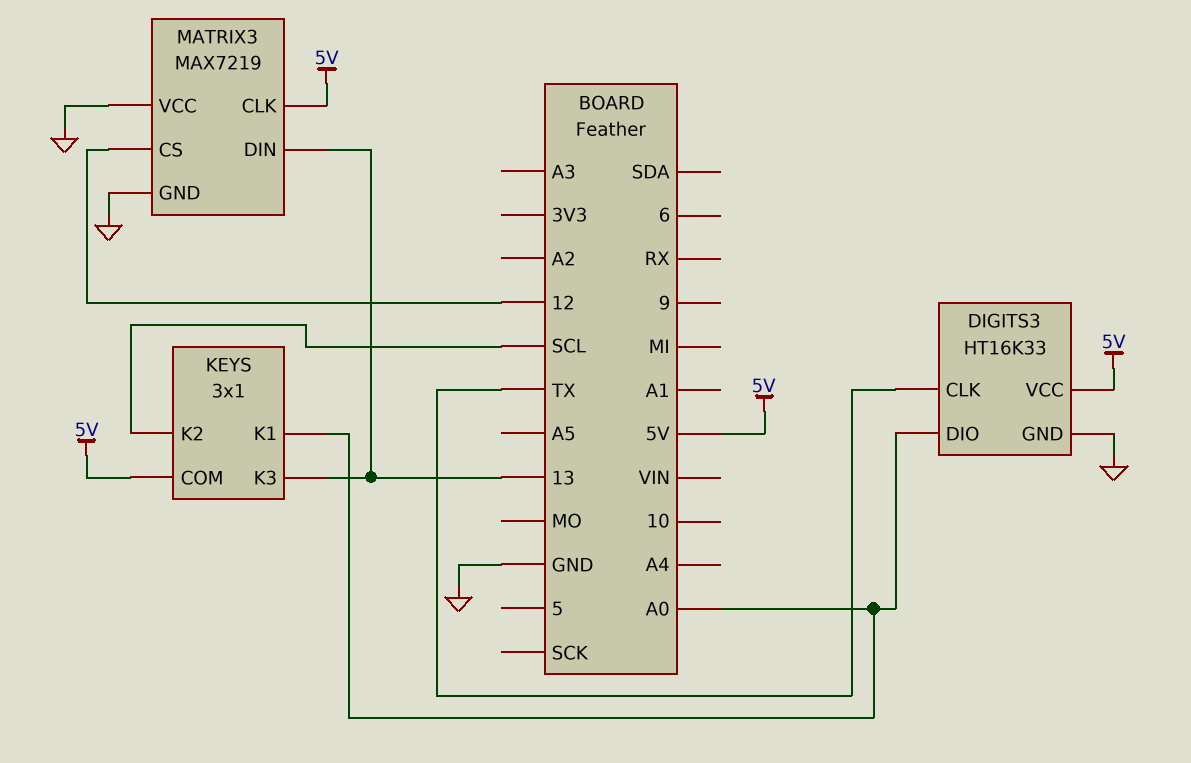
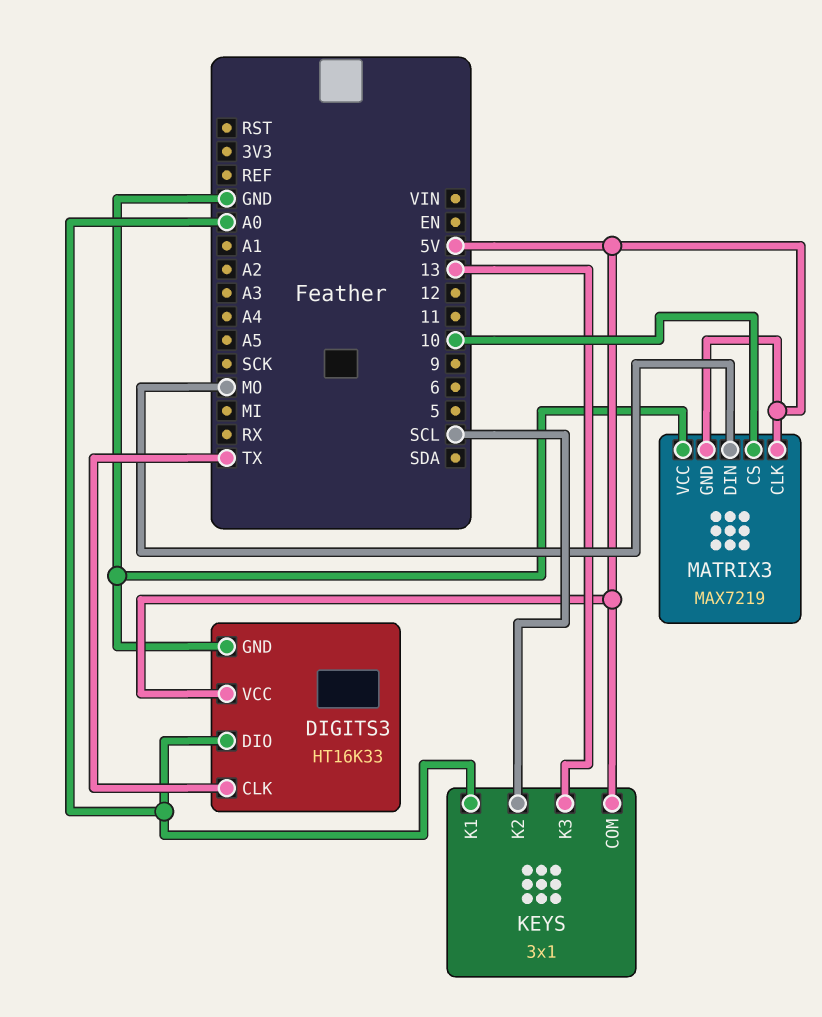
MATRIX3 pin CS: 12 -> 10
MATRIX3 pin DIN: 13 -> MO
MATRIX3 pin GND: GND -> 5V

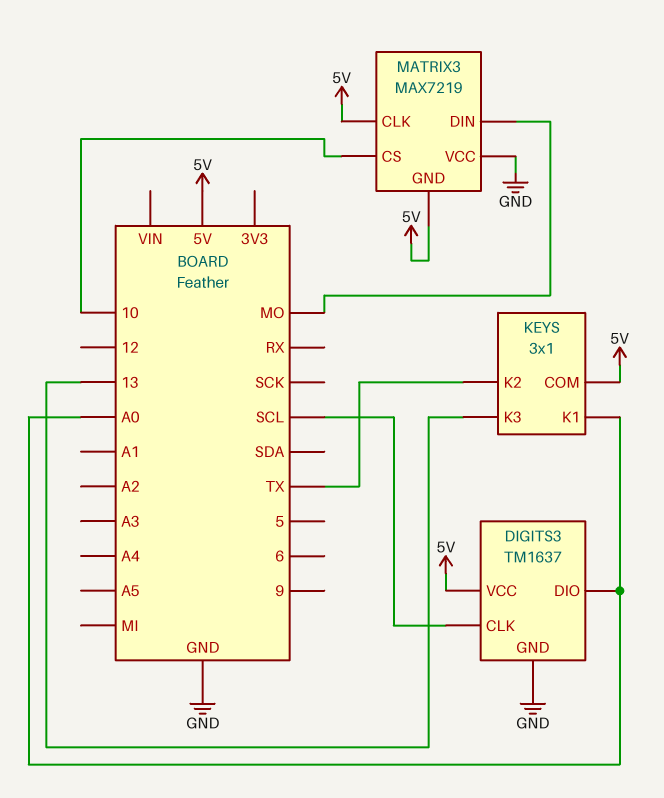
DIGITS3: HT16K33 -> TM1637
DIGITS3 pin CLK: TX -> SCL
KEYS pin K2: SCL -> TX

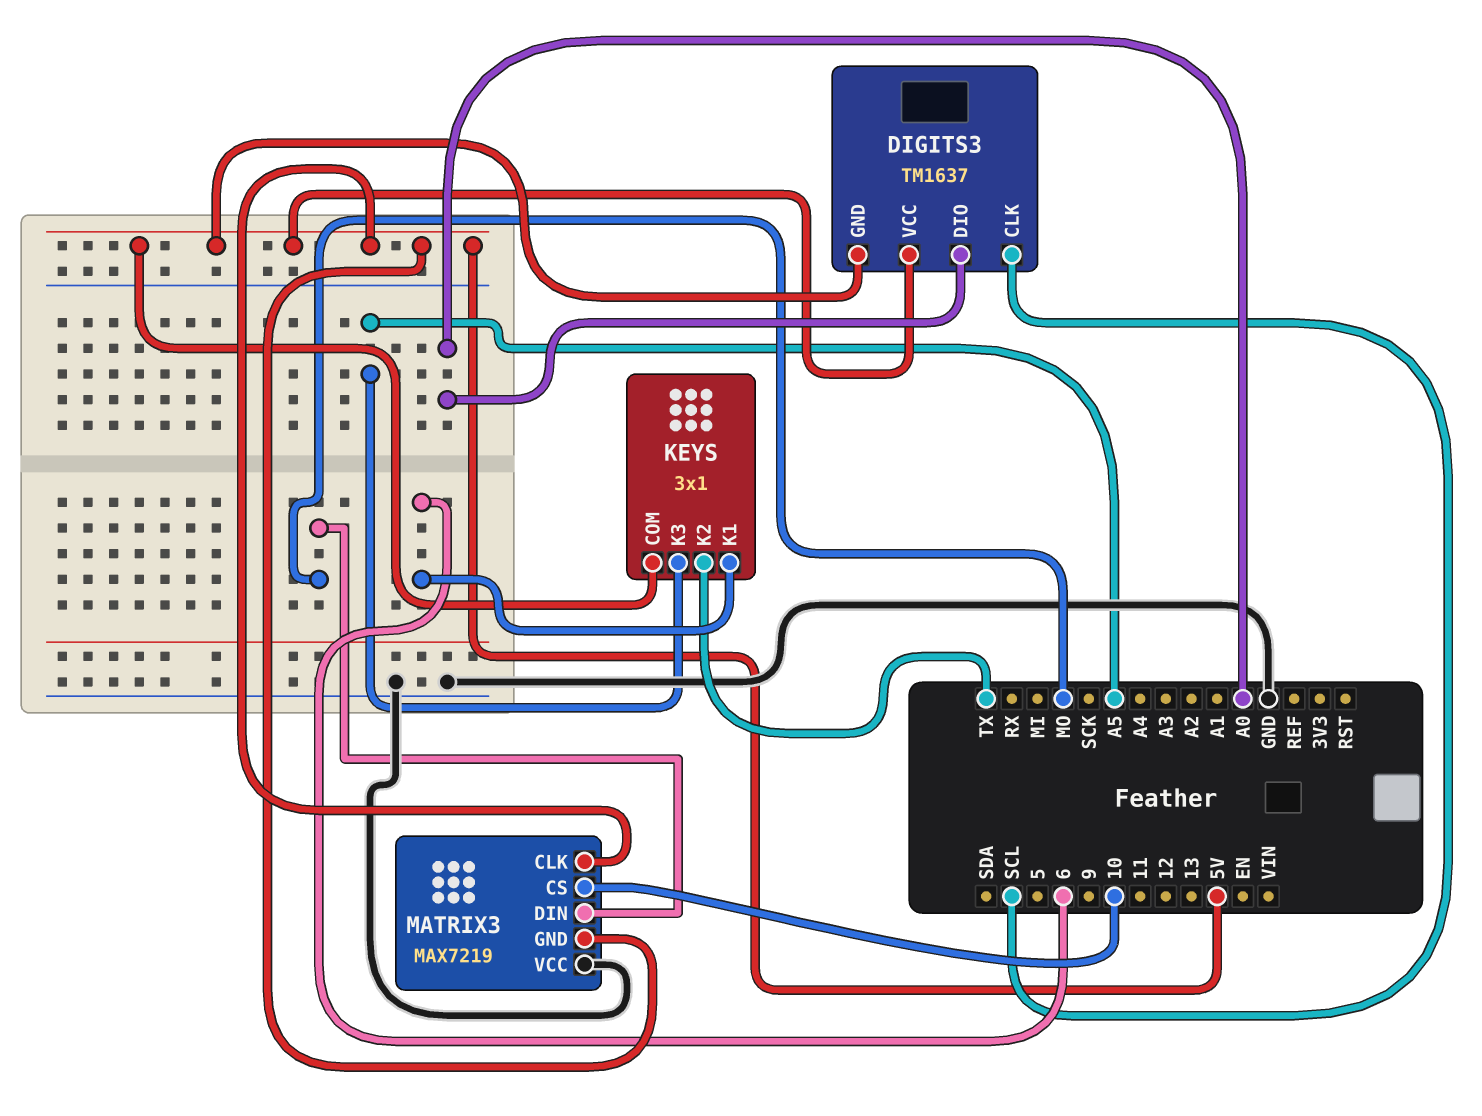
DIGITS3 pin GND: GND -> 5V
KEYS pin K1: A0 -> 6
KEYS pin K3: 13 -> A5

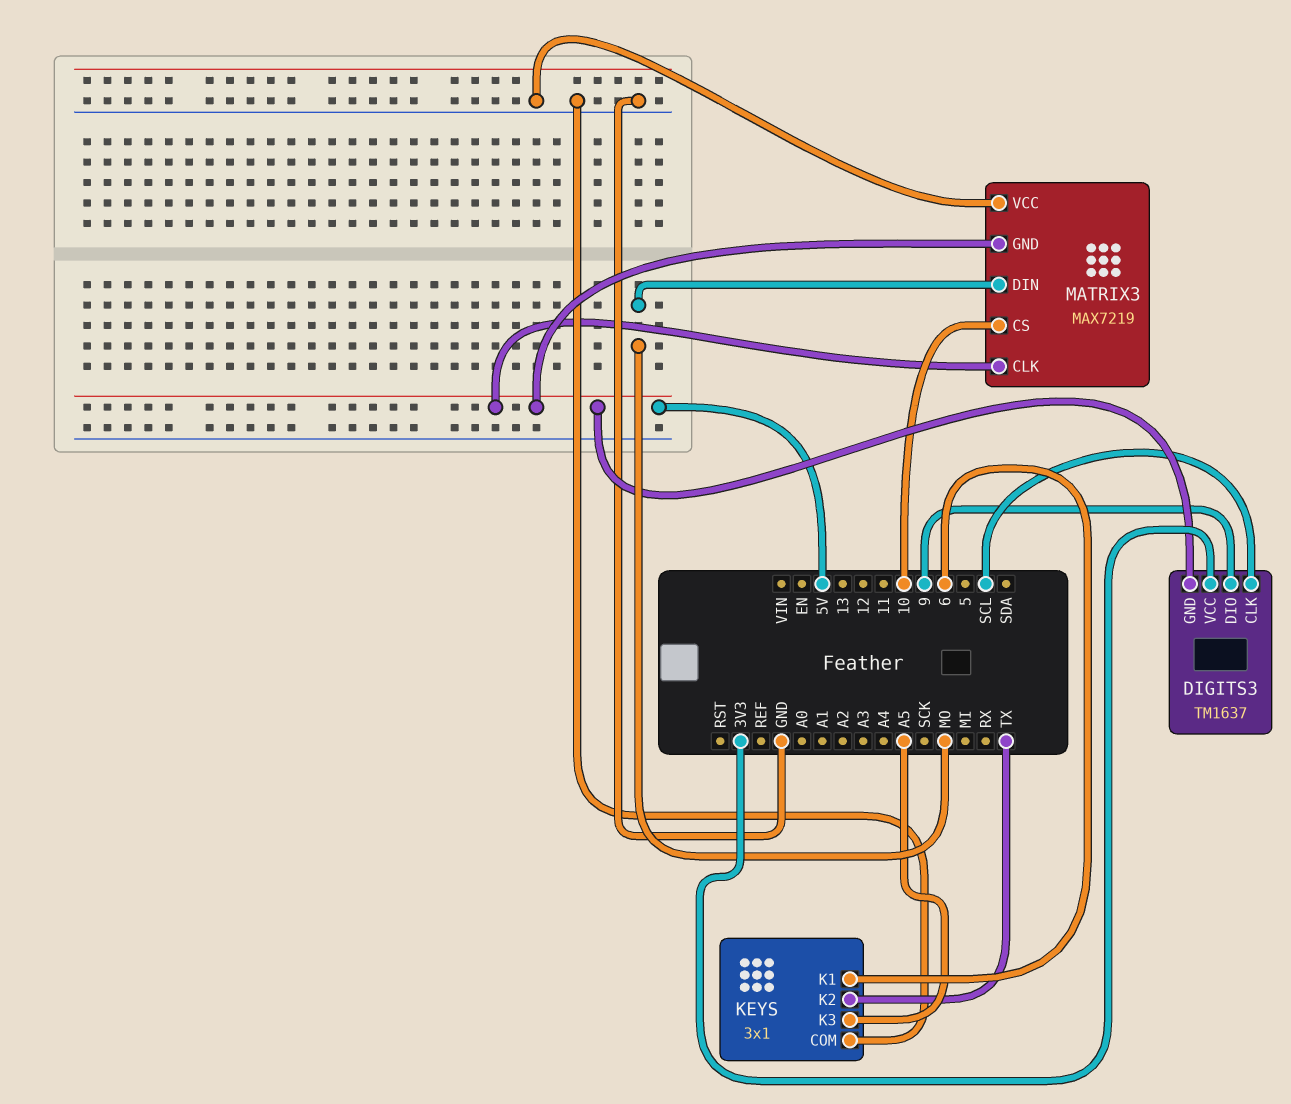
DIGITS3 pin DIO: A0 -> 9
DIGITS3 pin VCC: 5V -> 3V3
KEYS pin COM: 5V -> GND

